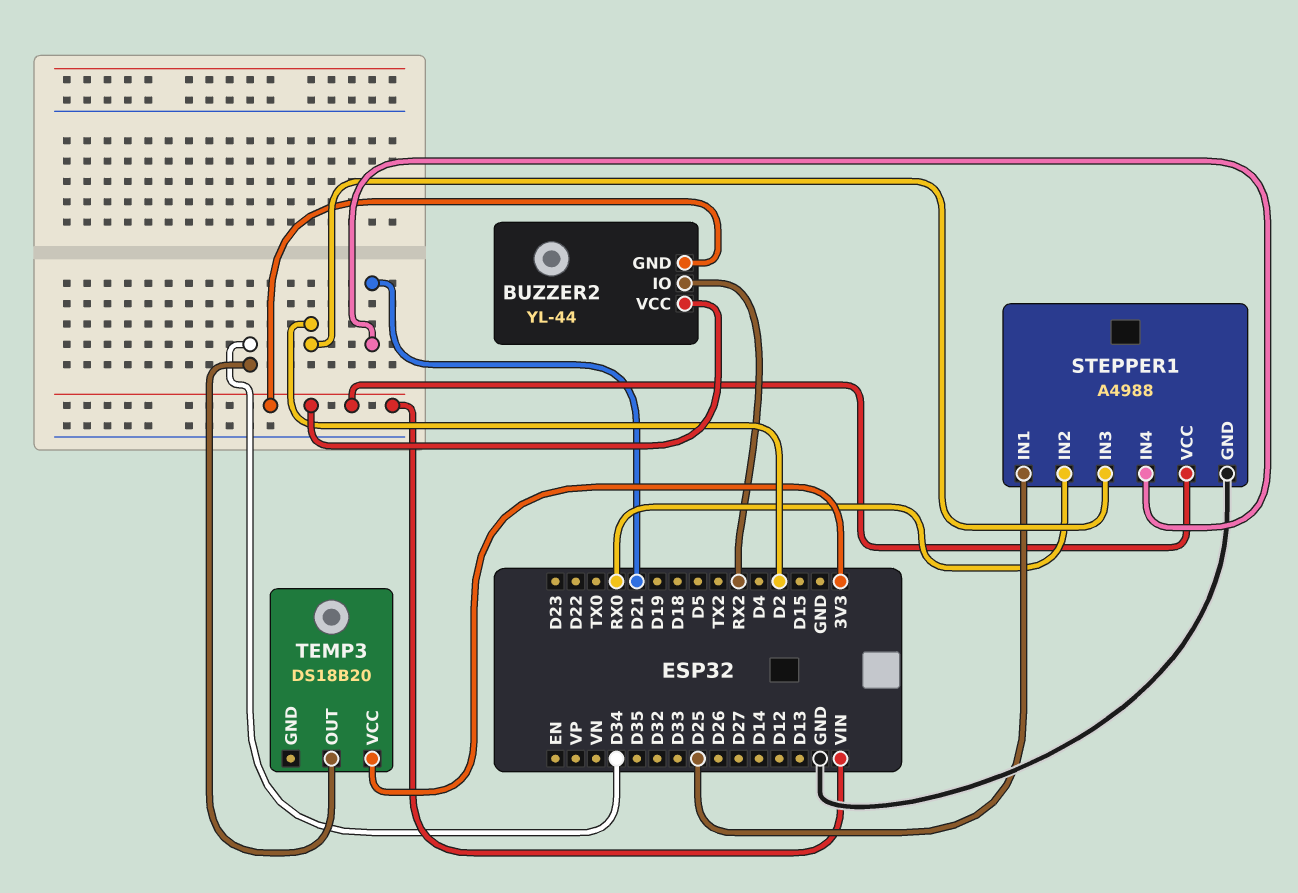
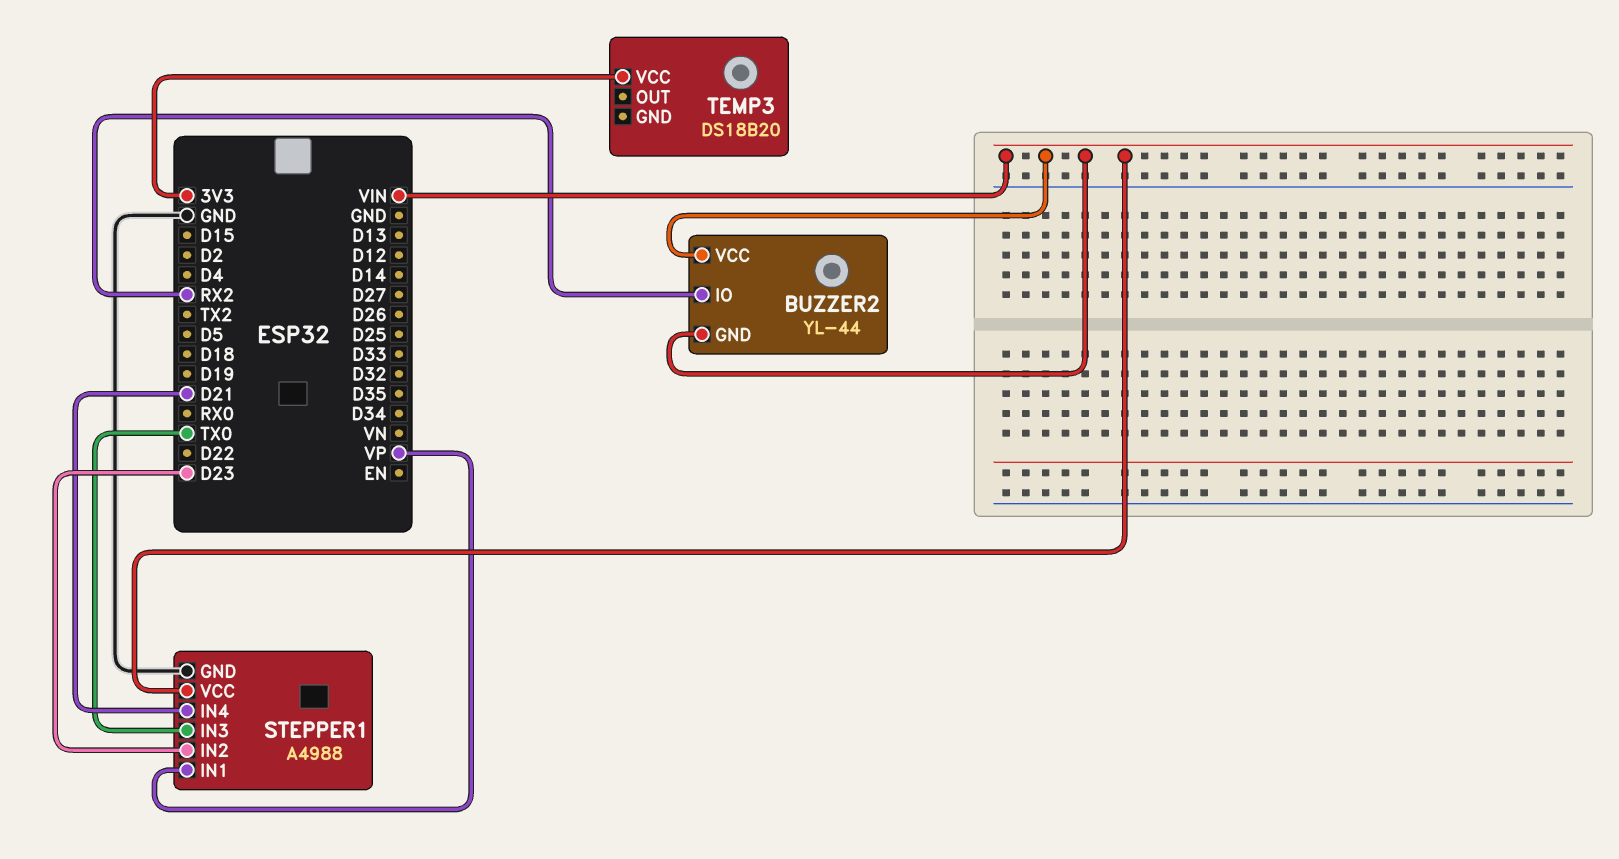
STEPPER1 pin IN1: D25 -> VP
STEPPER1 pin IN2: RX0 -> D23
STEPPER1 pin IN3: D2 -> TX0
TEMP3 pin OUT: D34 -> none

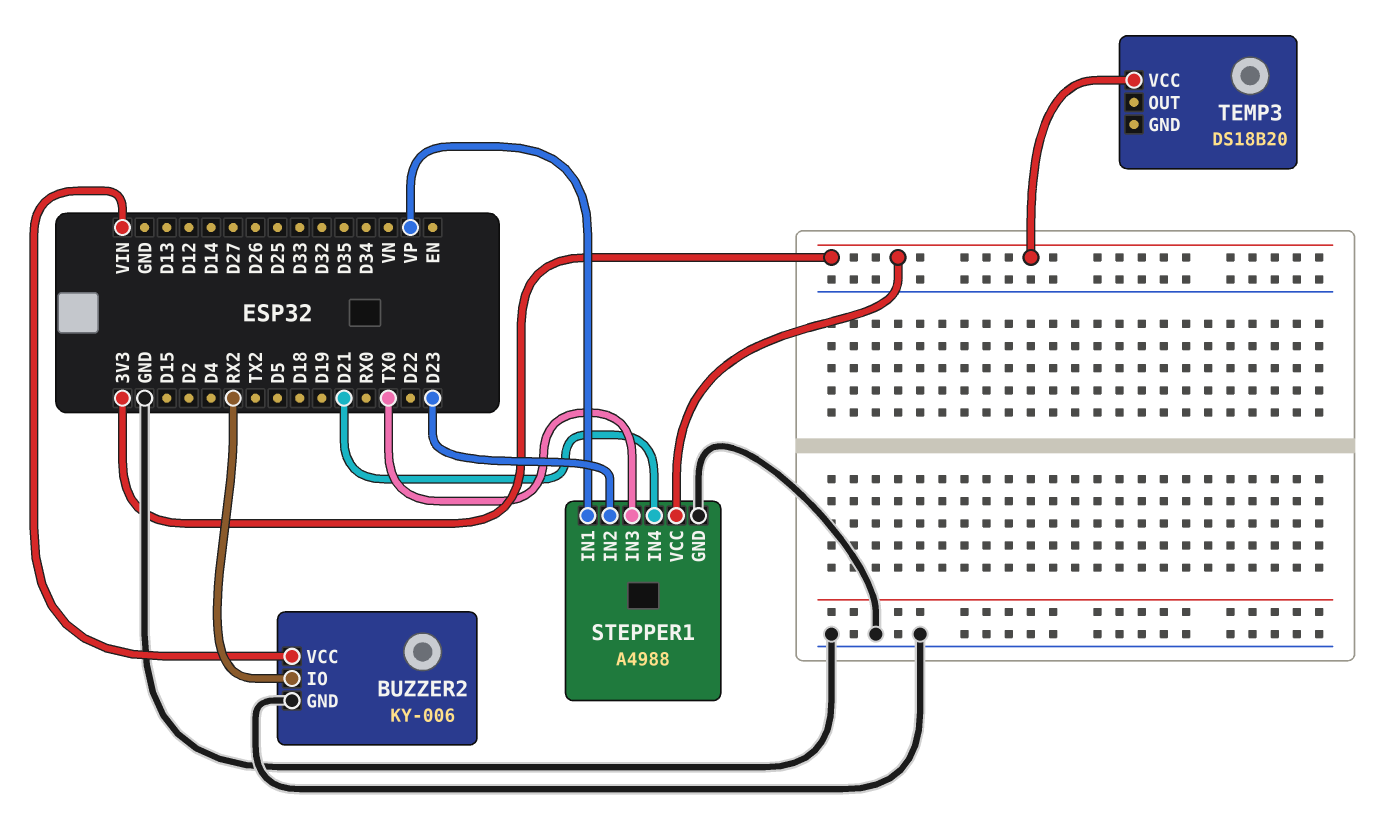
BUZZER2: YL-44 -> KY-006
BUZZER2 pin GND: VIN -> GND
STEPPER1 pin VCC: VIN -> 3V3

